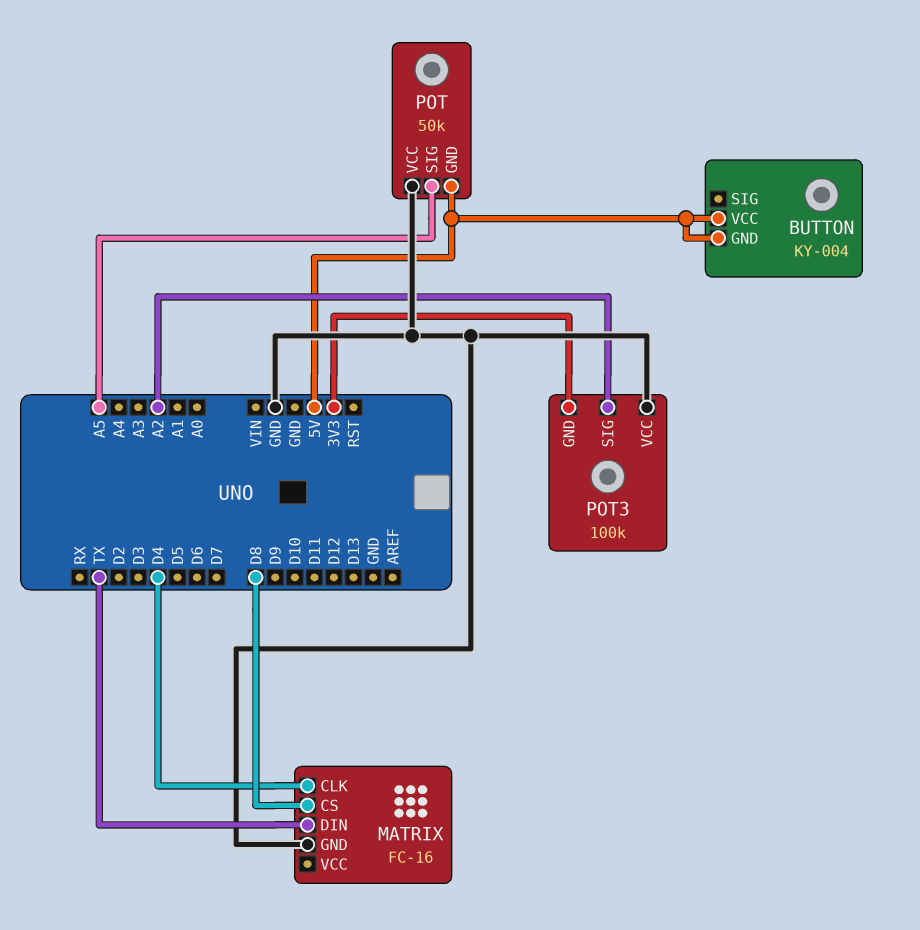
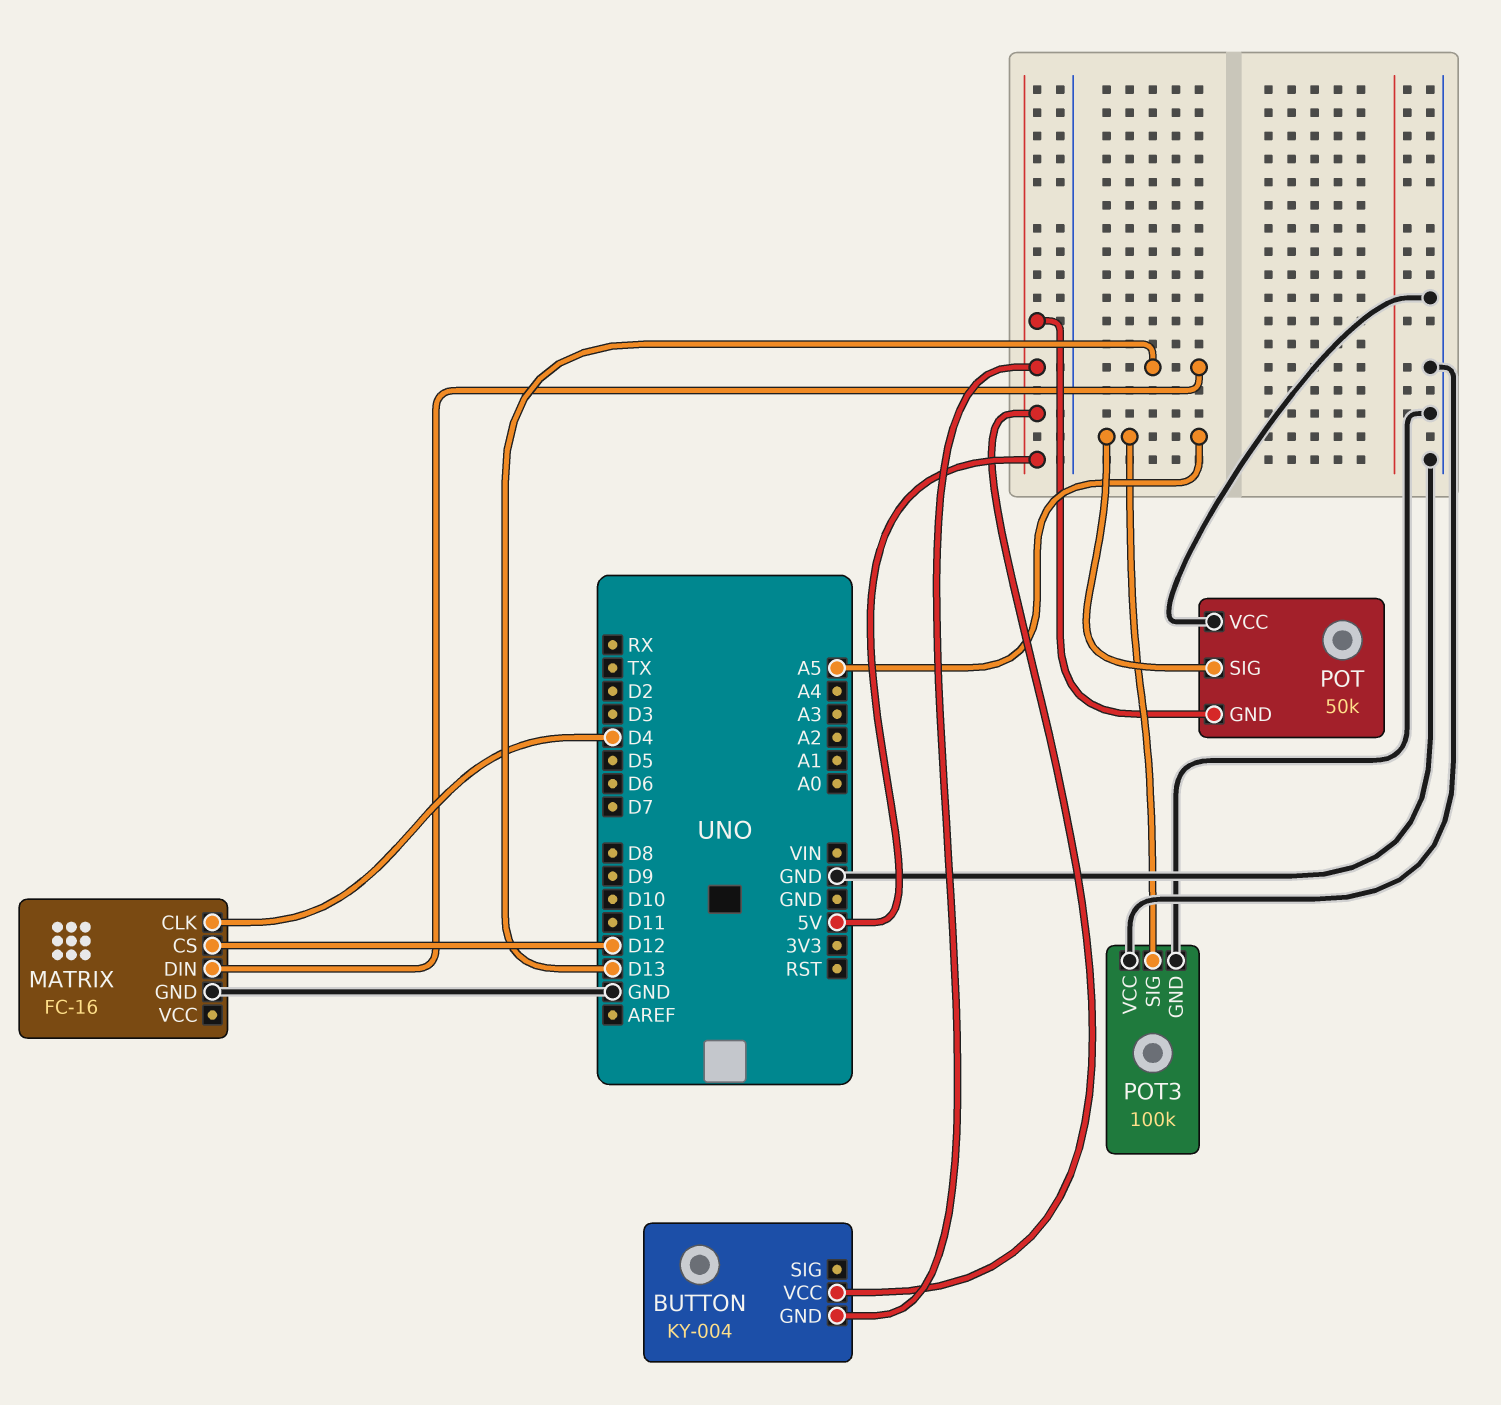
MATRIX pin CS: D8 -> D12
MATRIX pin DIN: TX -> D13
POT3 pin GND: 3V3 -> GND
POT3 pin SIG: A2 -> A5

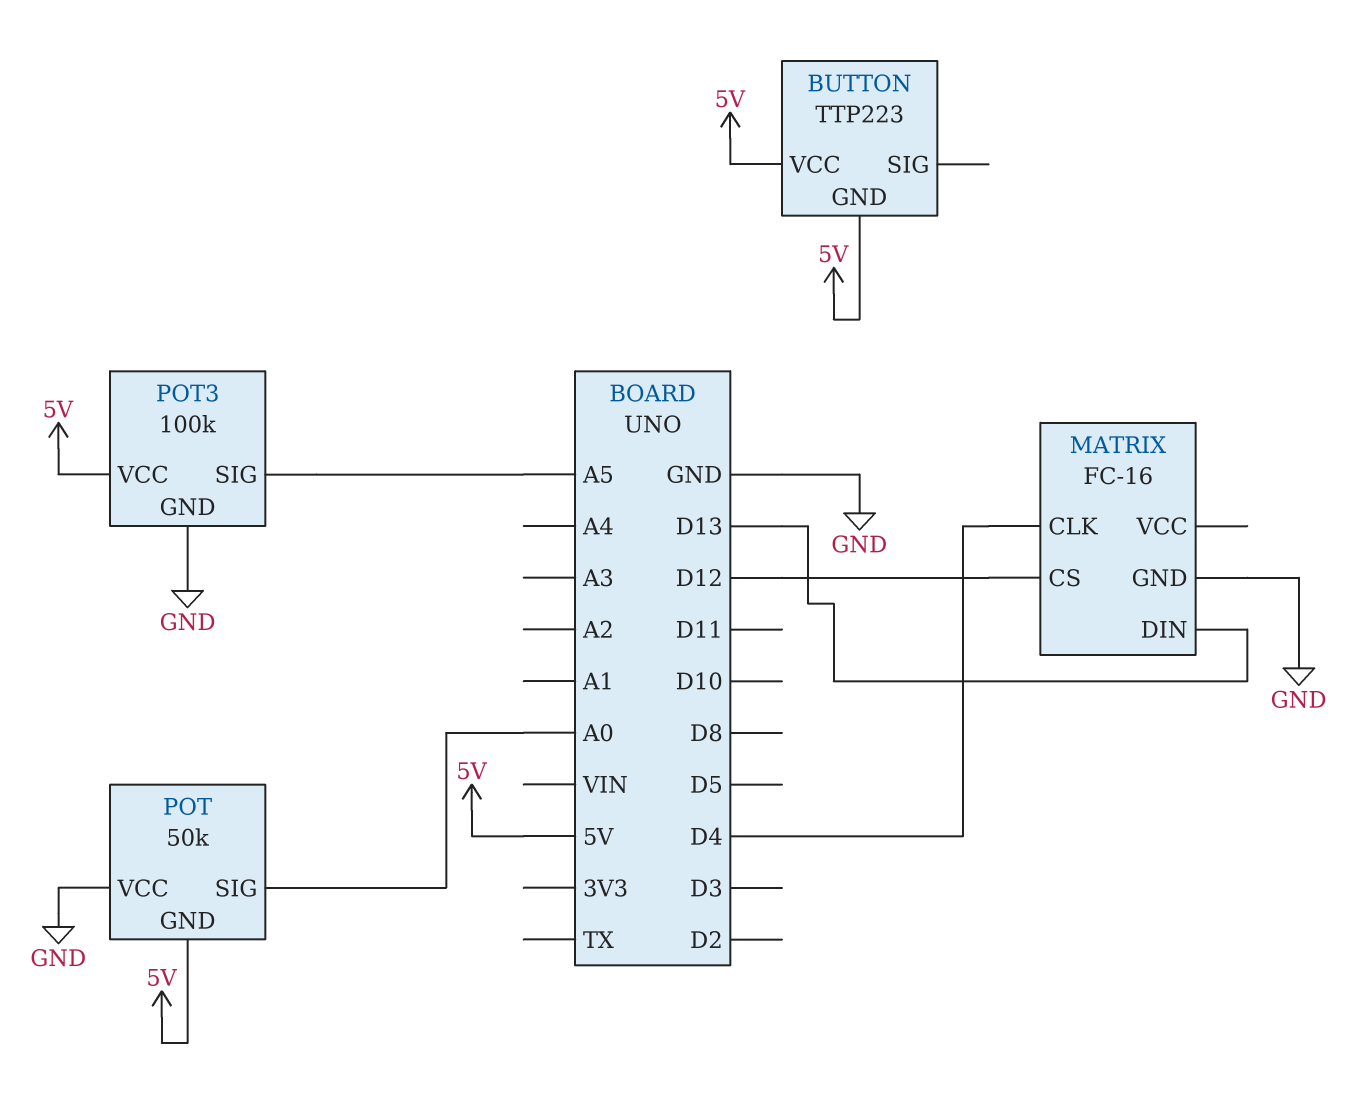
BUTTON: KY-004 -> TTP223
POT pin SIG: A5 -> A0
POT3 pin VCC: GND -> 5V

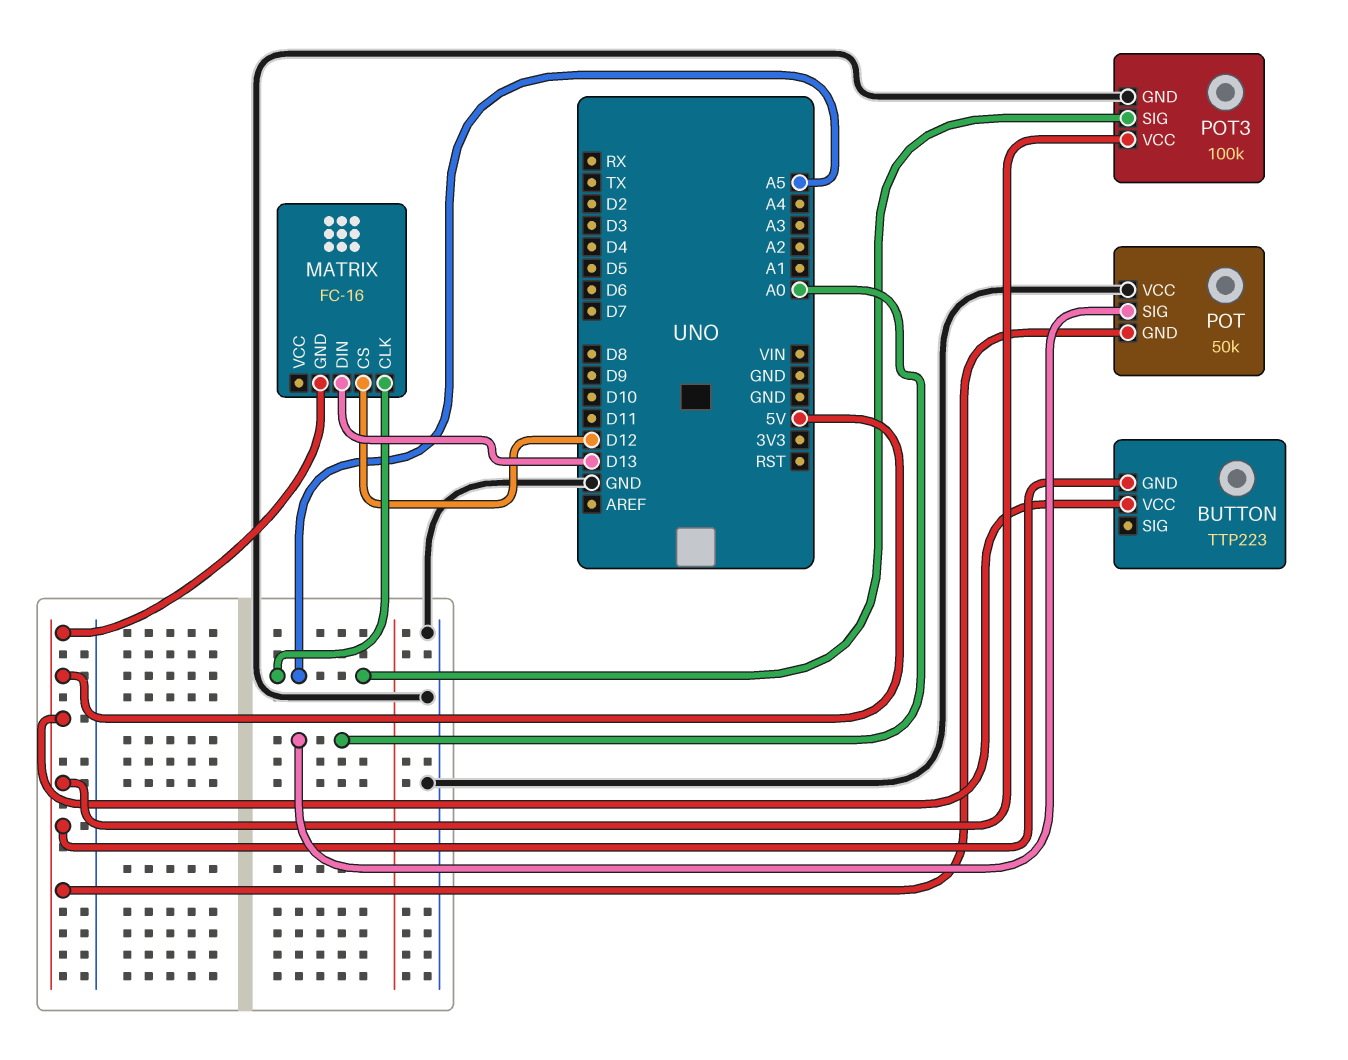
MATRIX pin CLK: D4 -> A5
MATRIX pin GND: GND -> 5V

